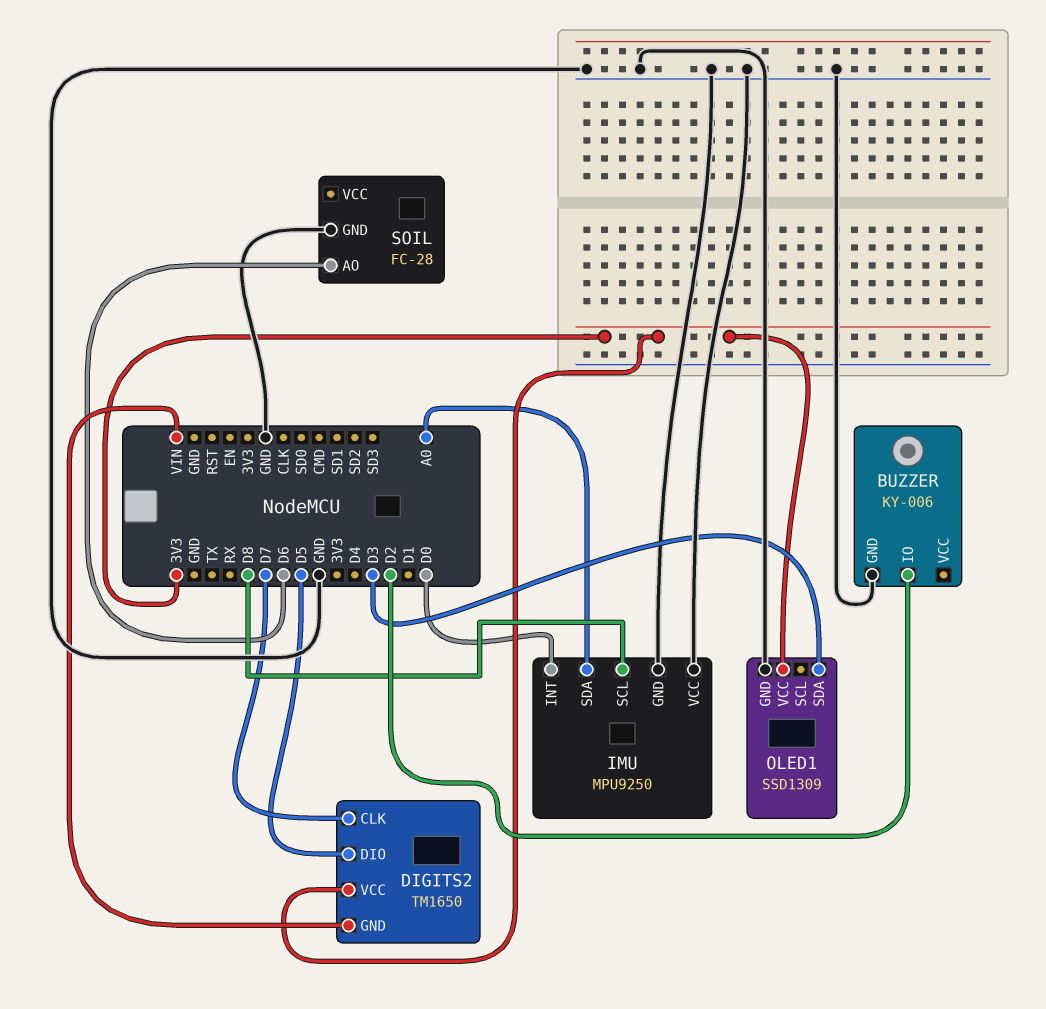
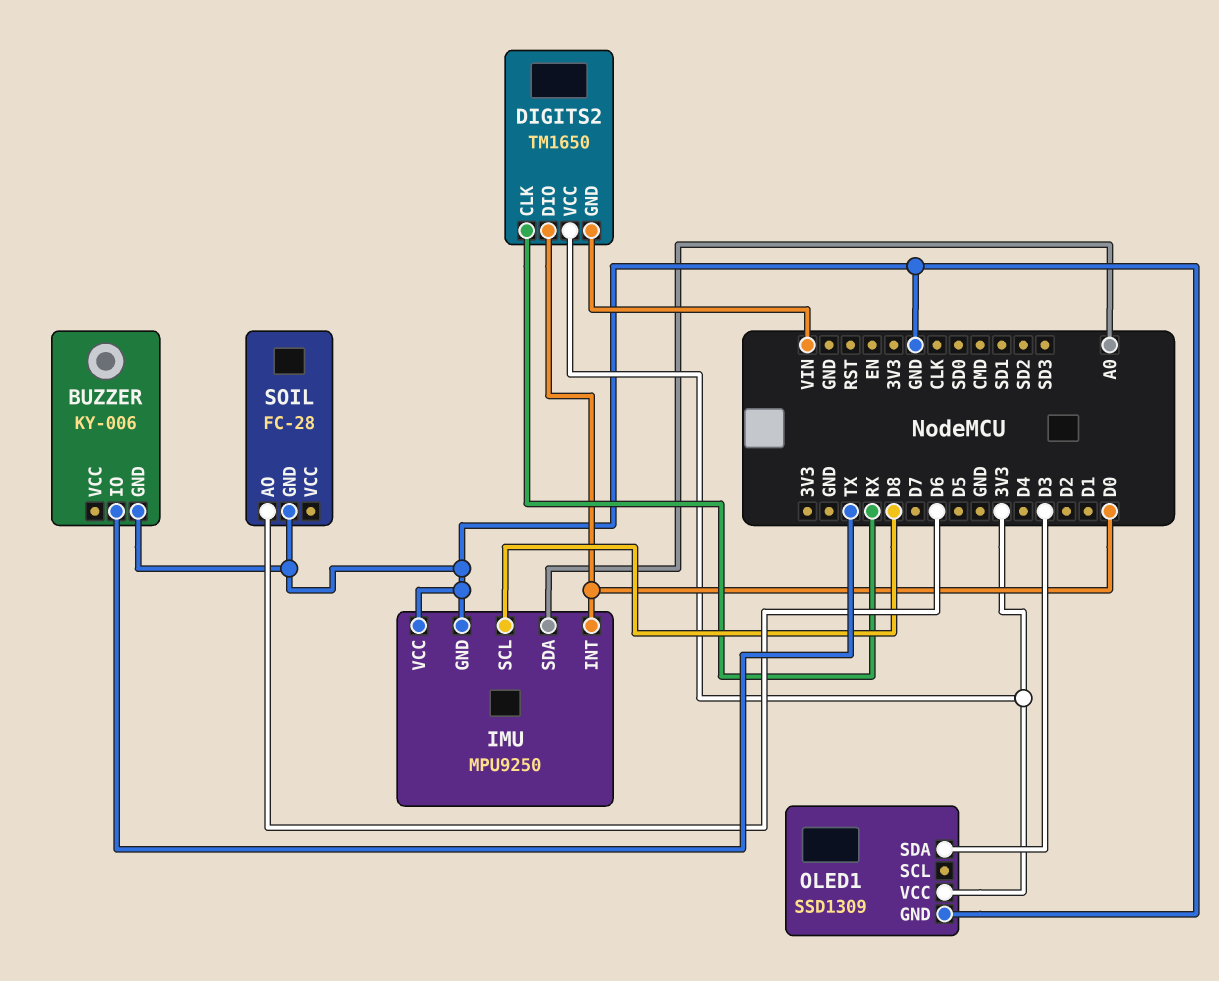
BUZZER pin IO: D2 -> TX
DIGITS2 pin CLK: D7 -> RX
DIGITS2 pin DIO: D5 -> D0

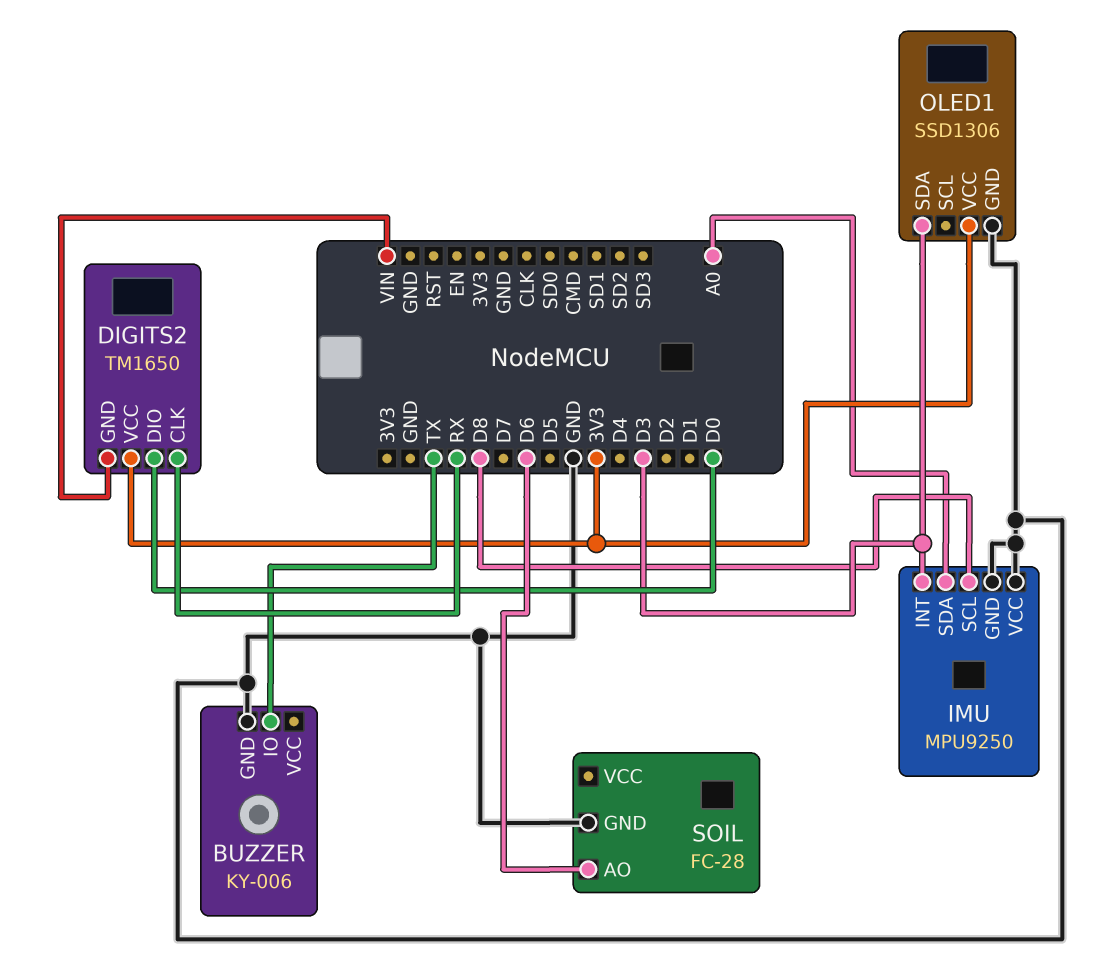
IMU pin INT: D0 -> D3
OLED1: SSD1309 -> SSD1306

